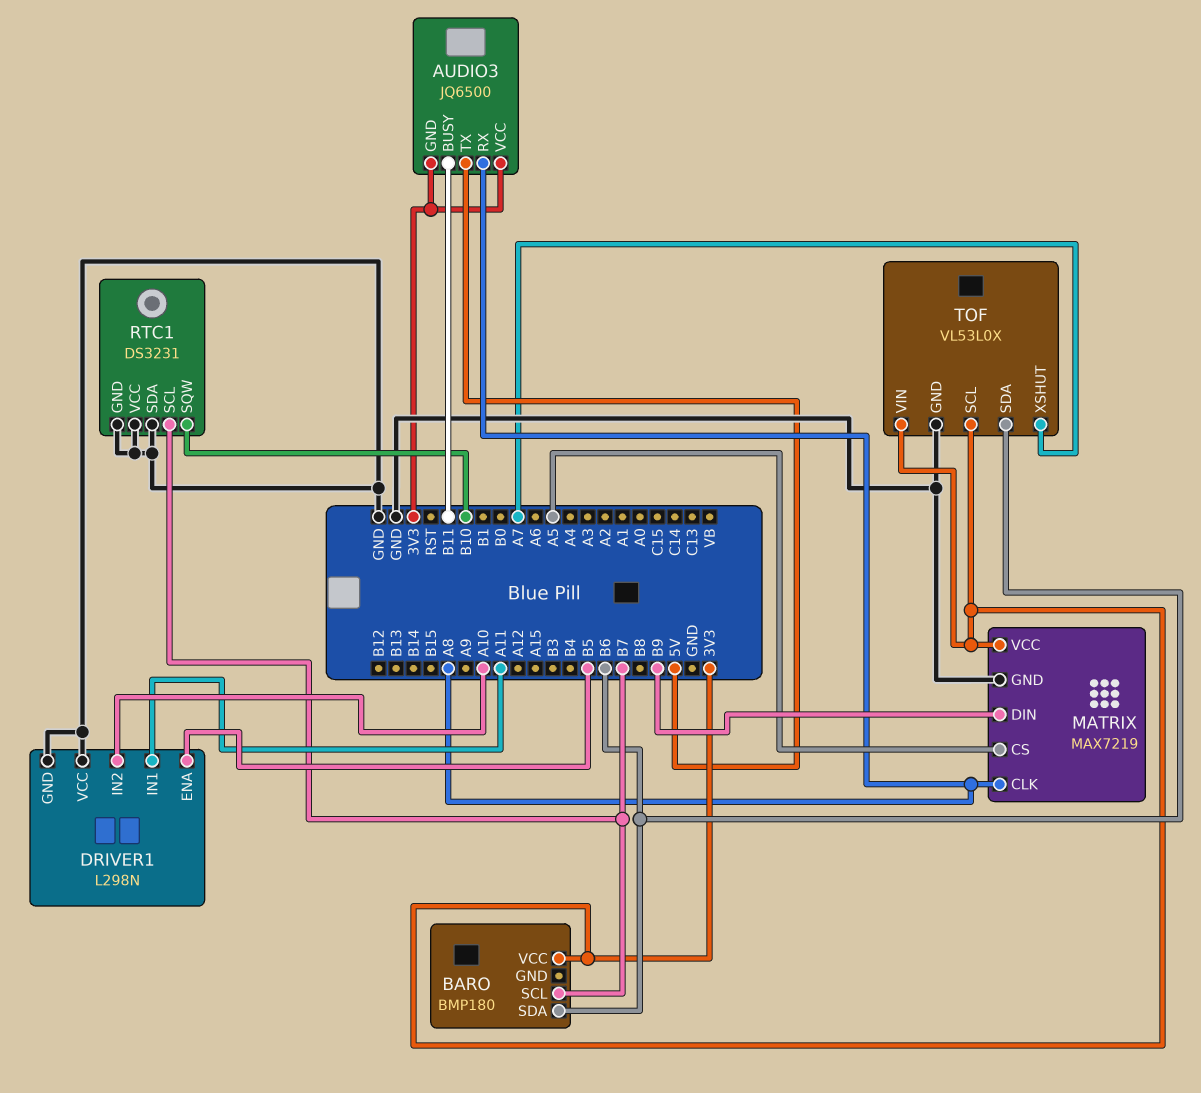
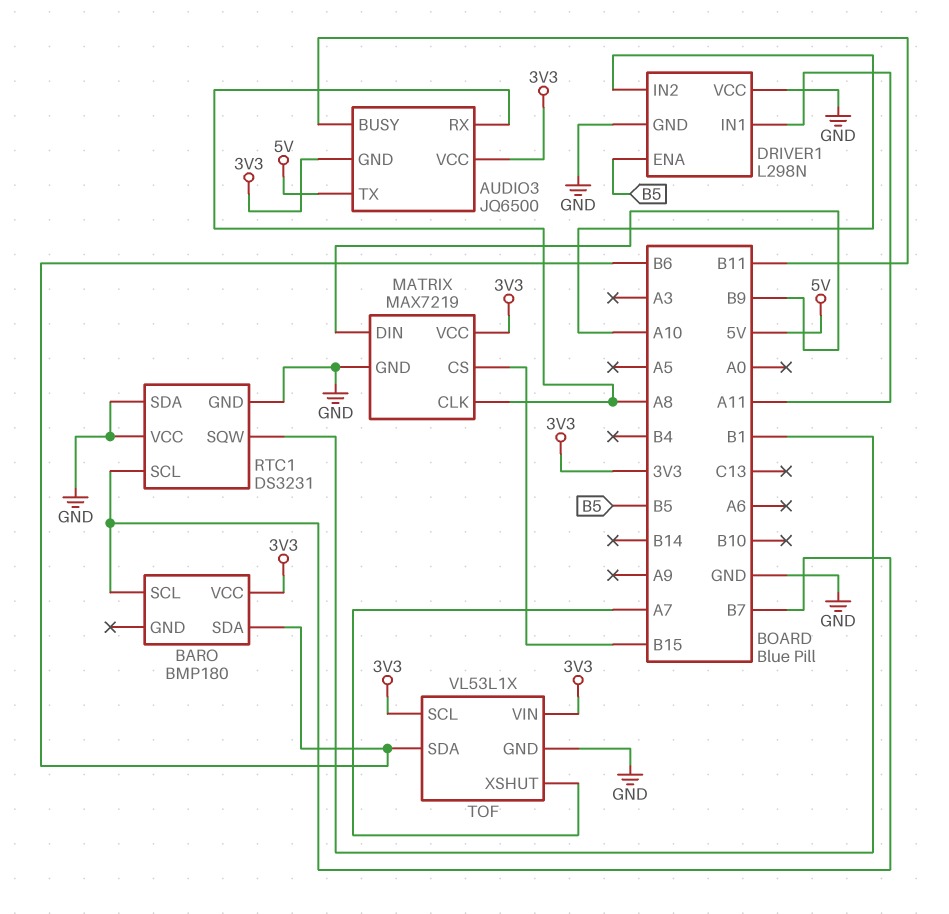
MATRIX pin CS: A5 -> B15
RTC1 pin SQW: B10 -> B1
TOF: VL53L0X -> VL53L1X

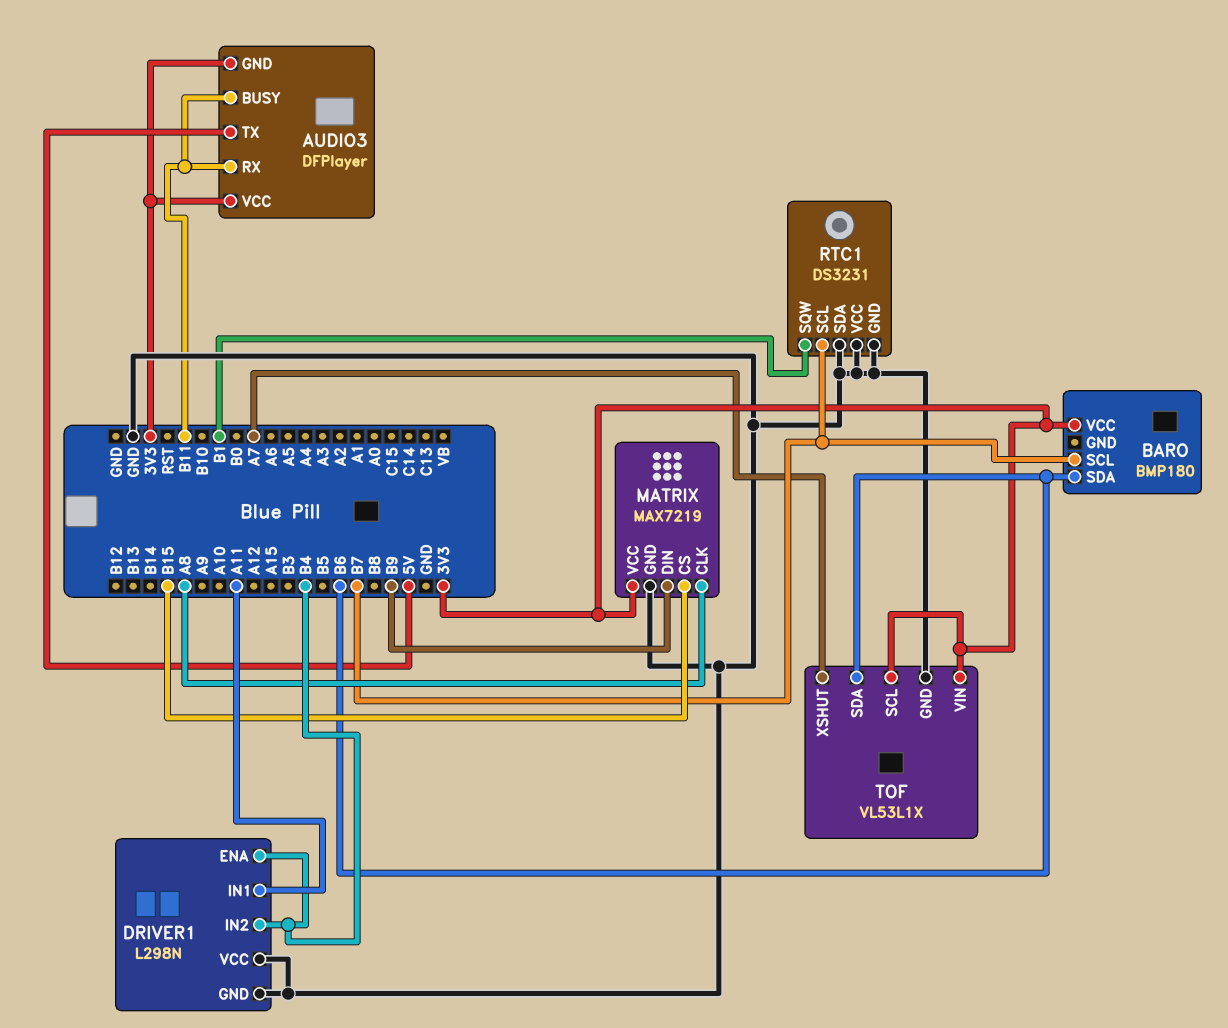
AUDIO3: JQ6500 -> DFPlayer
AUDIO3 pin RX: A8 -> B11
DRIVER1 pin ENA: B5 -> B4
DRIVER1 pin IN2: A10 -> B4

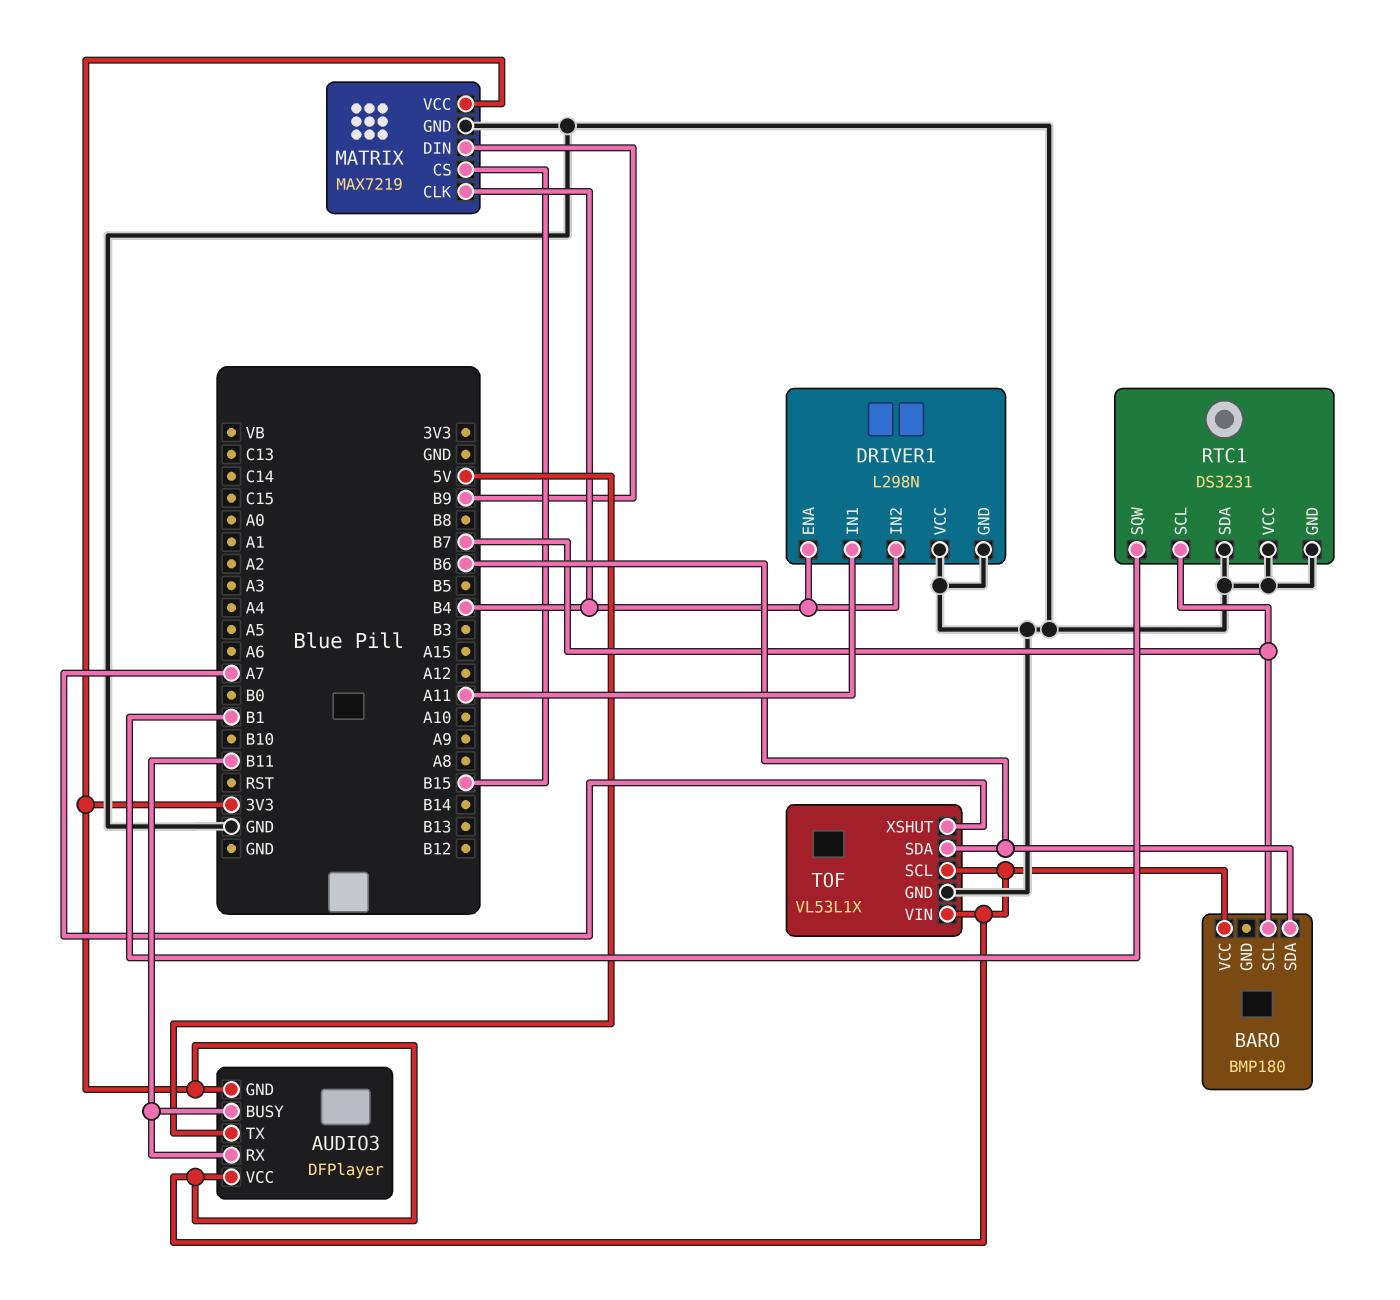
MATRIX pin CLK: A8 -> B4

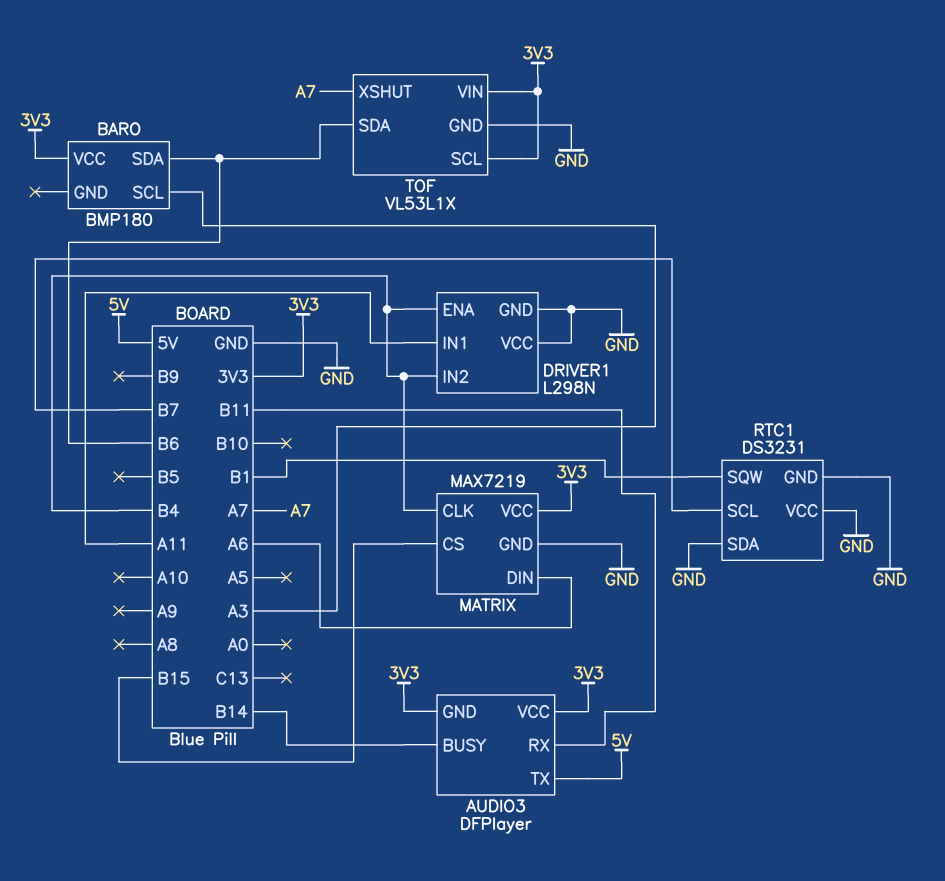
AUDIO3 pin BUSY: B11 -> B14
BARO pin SCL: B7 -> A3
MATRIX pin DIN: B9 -> A6

